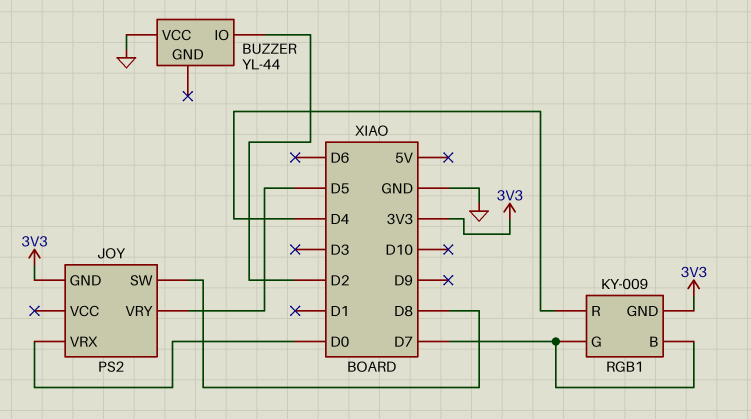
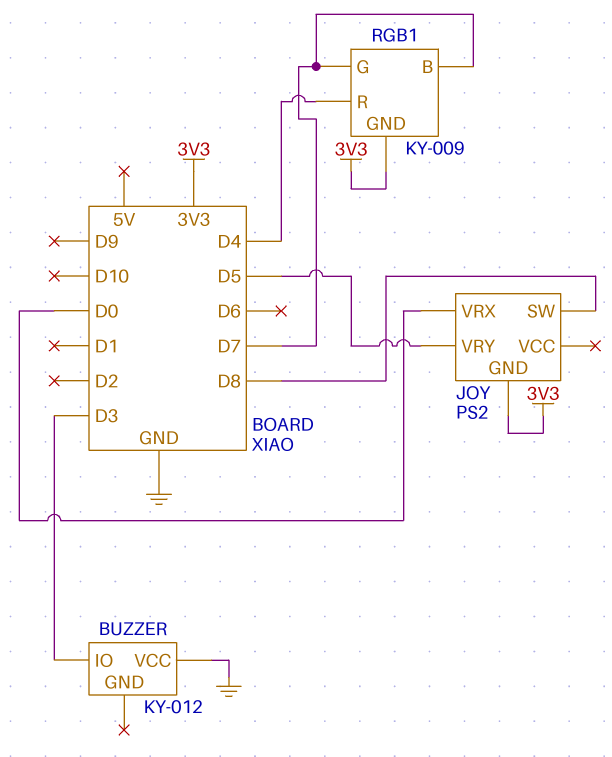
BUZZER: YL-44 -> KY-012
BUZZER pin IO: D2 -> D3

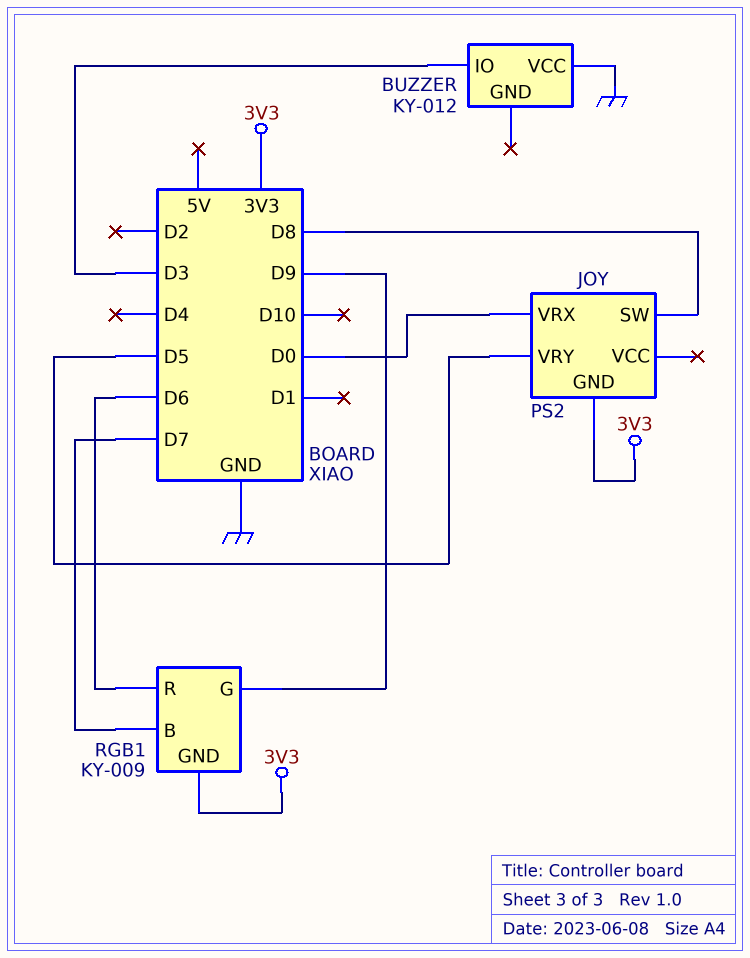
RGB1 pin G: D7 -> D9
RGB1 pin R: D4 -> D6

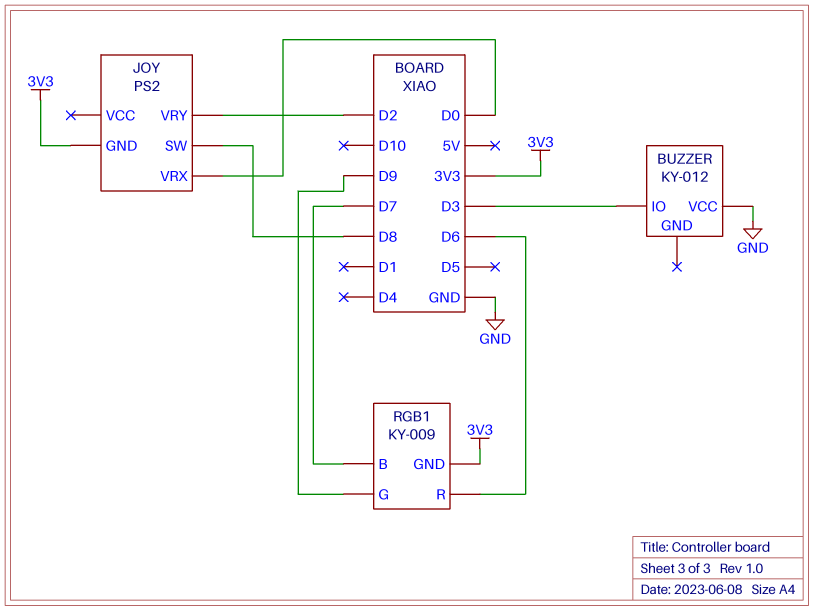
JOY pin VRY: D5 -> D2

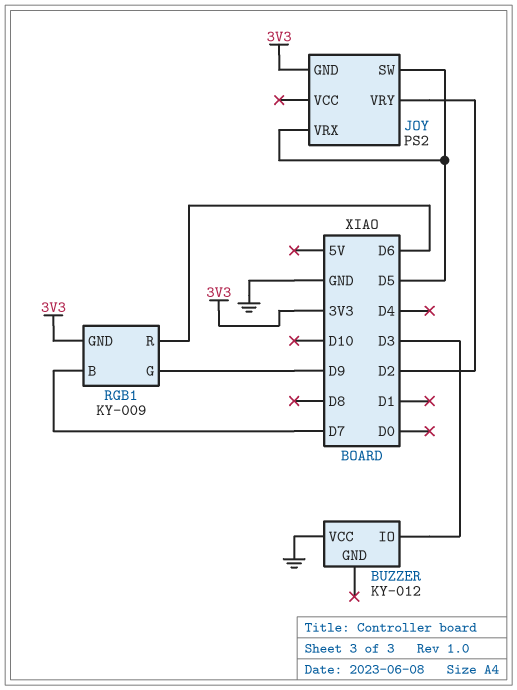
JOY pin SW: D8 -> D5
JOY pin VRX: D0 -> D5

